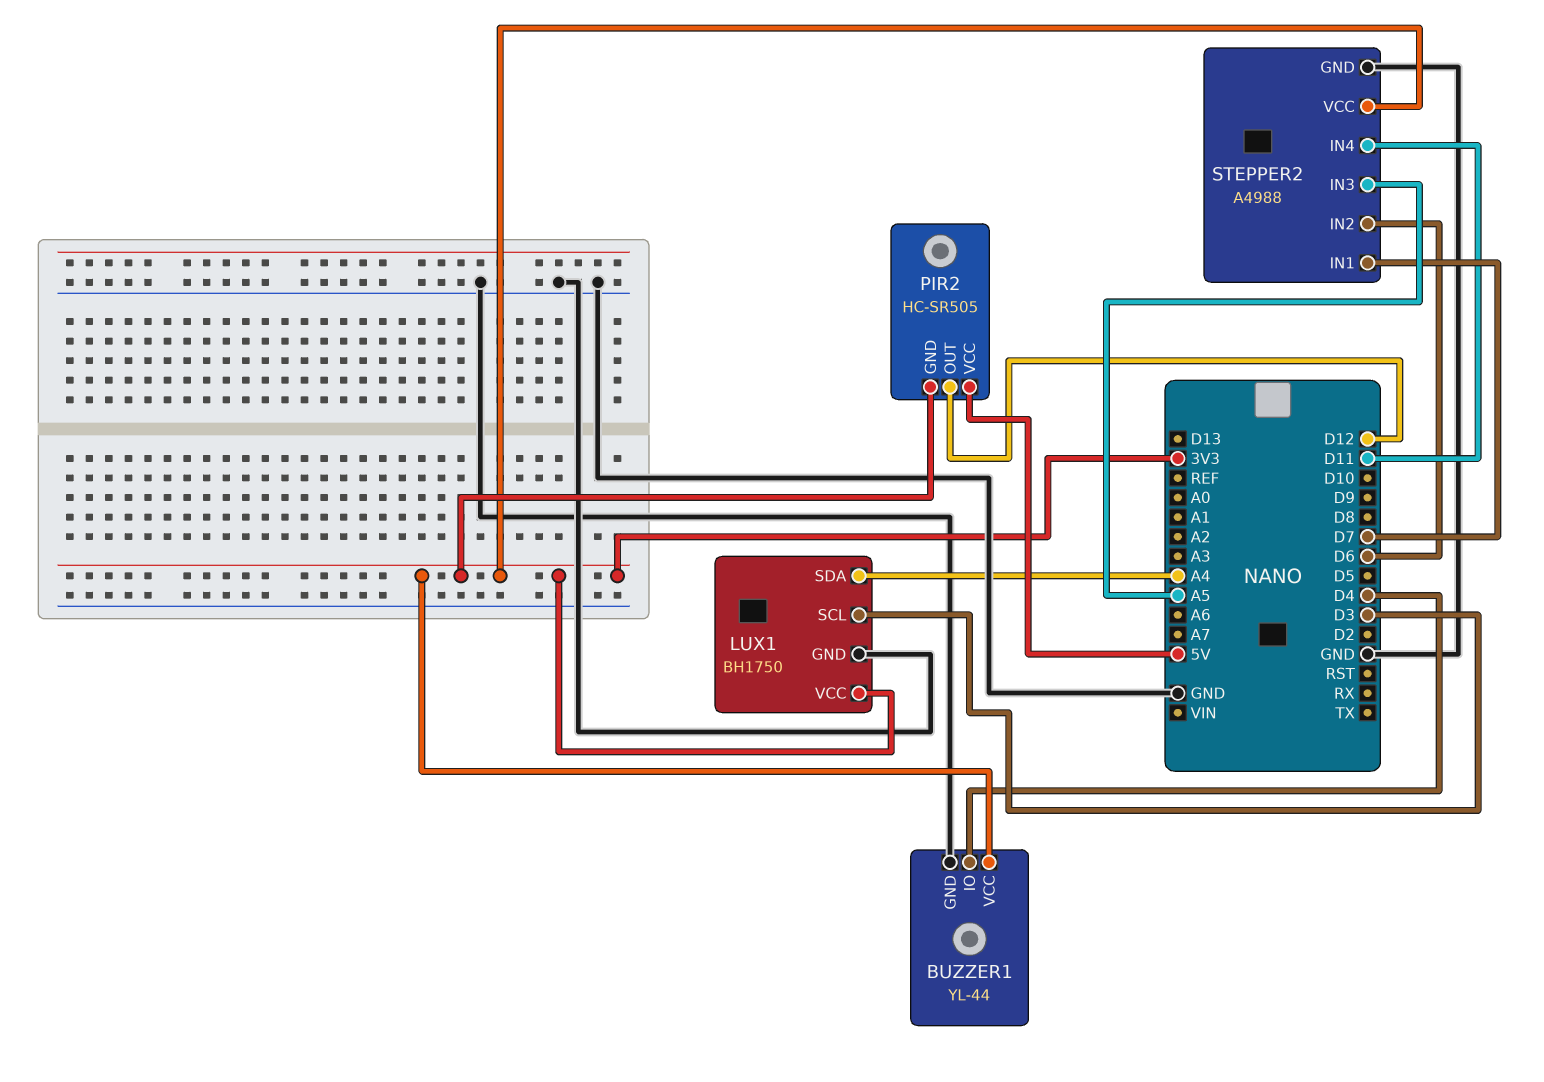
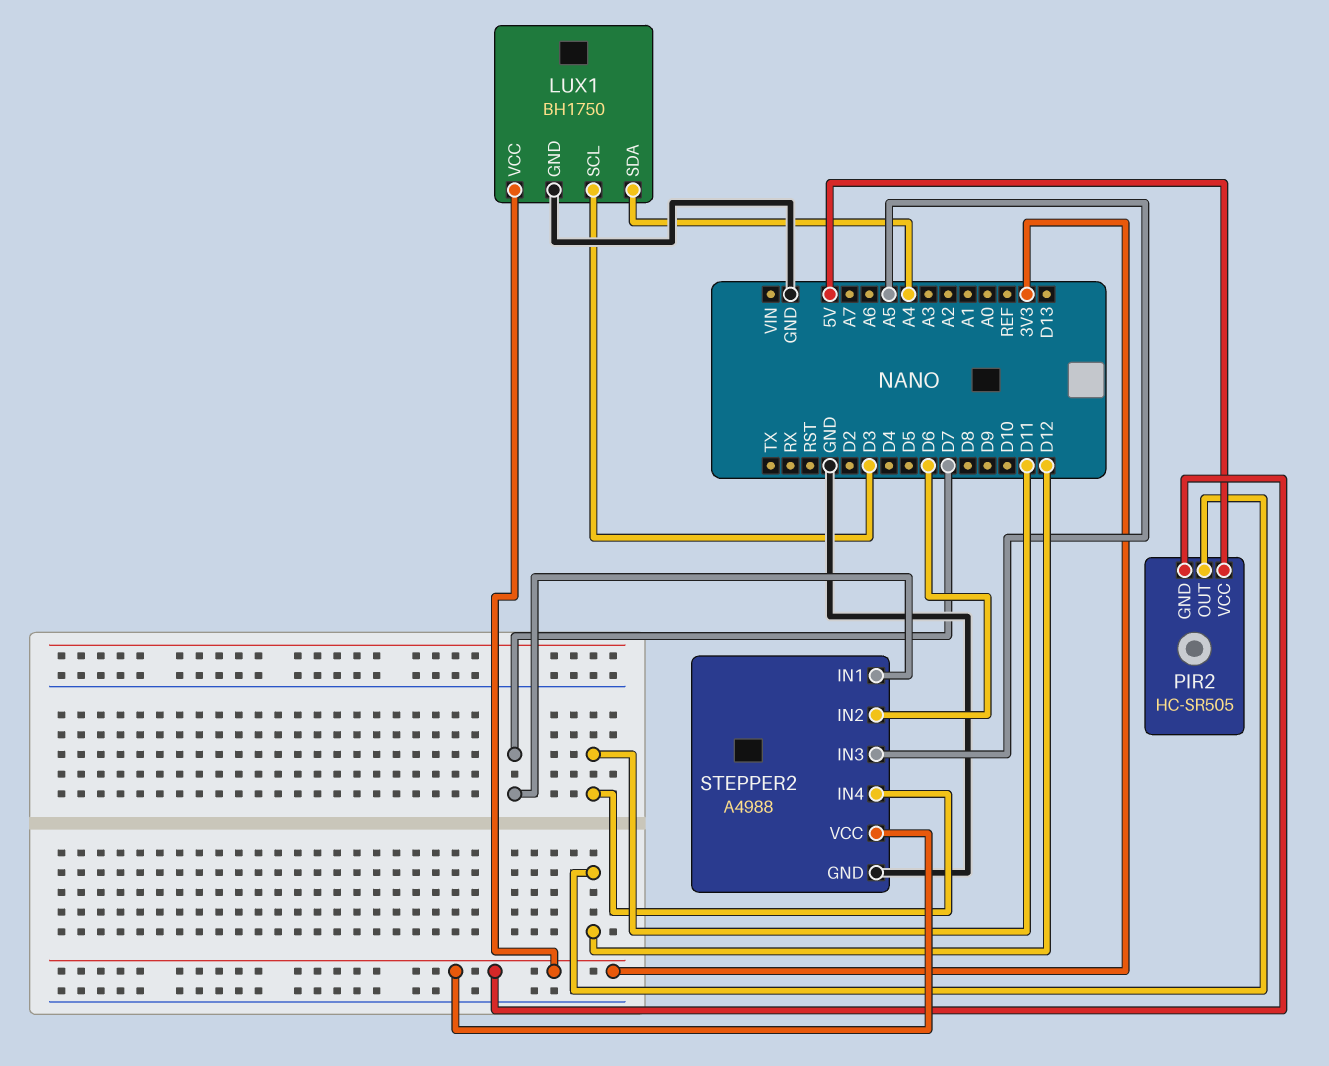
BUZZER1: YL-44 -> none
BUZZER1 pin GND: GND -> none
BUZZER1 pin IO: D4 -> none
BUZZER1 pin VCC: 3V3 -> none

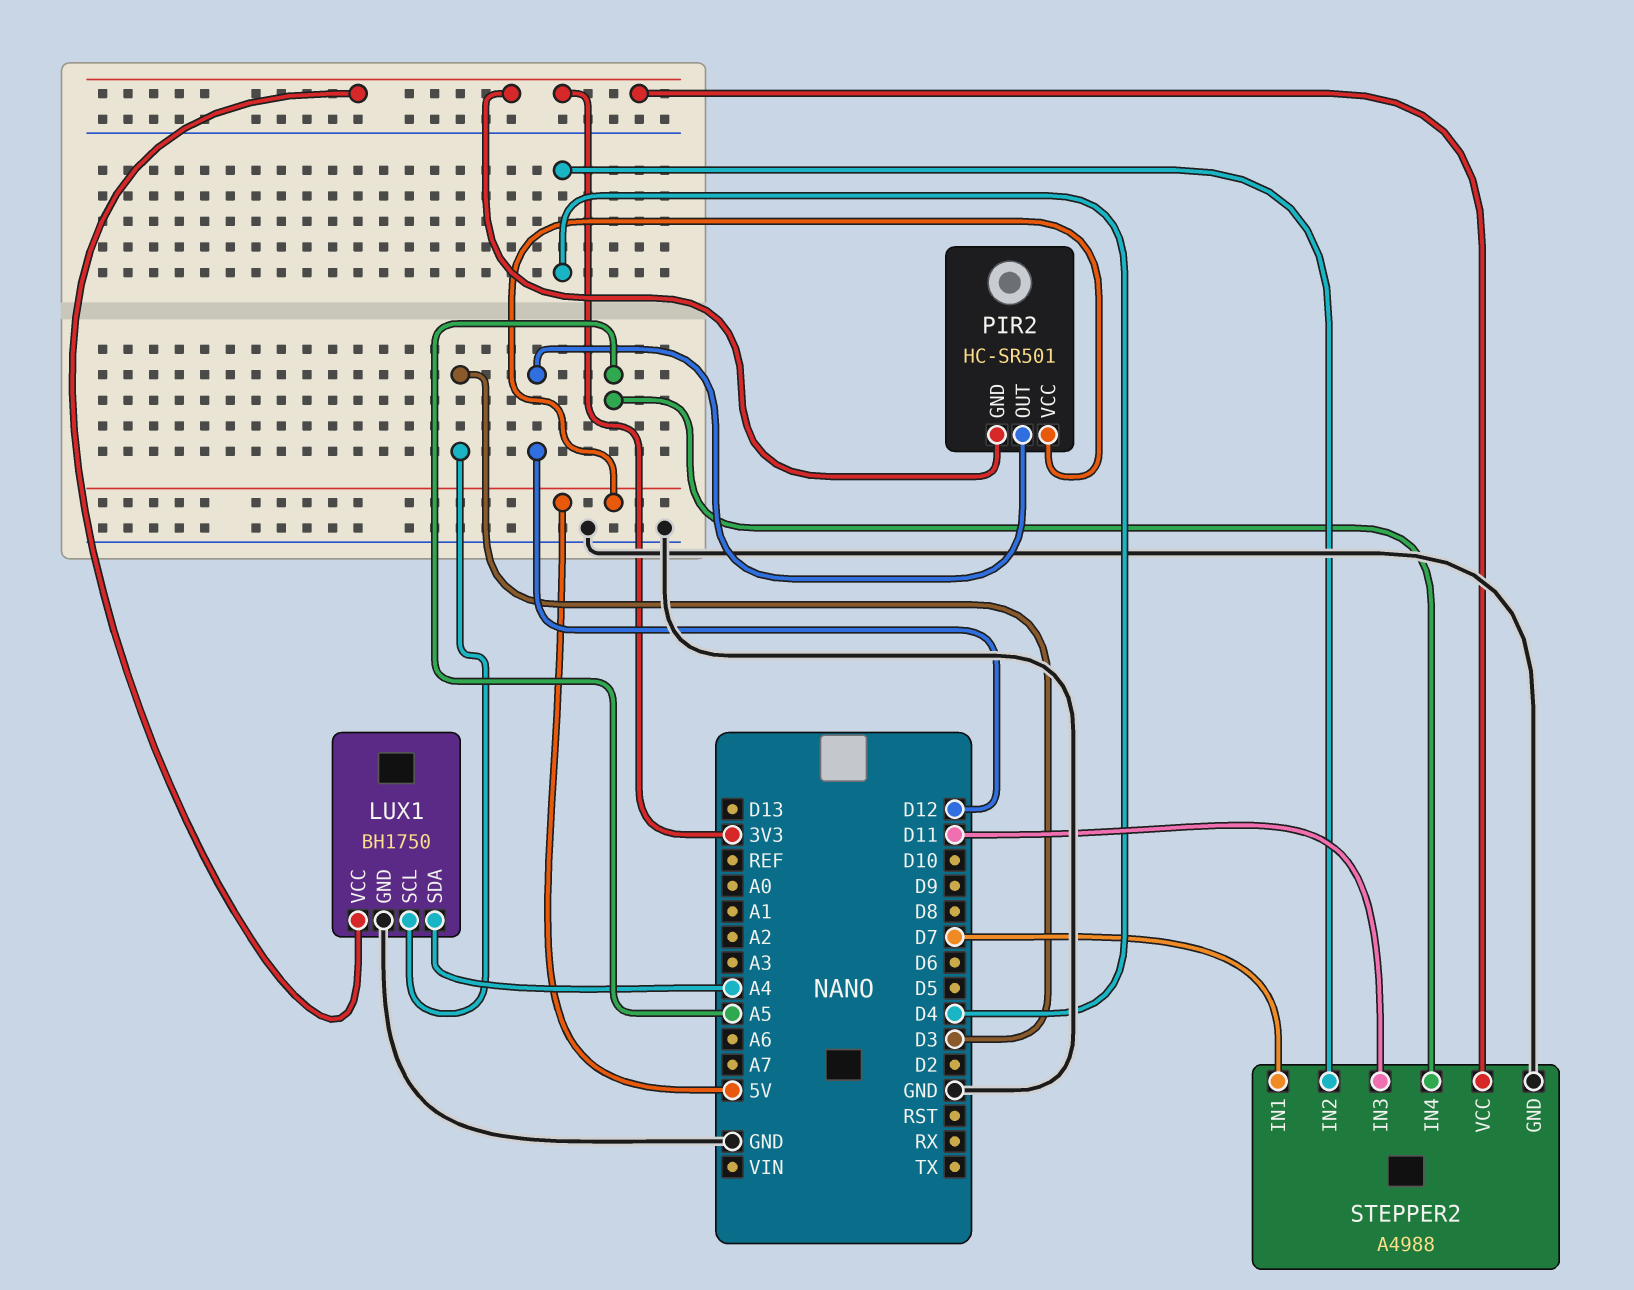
PIR2: HC-SR505 -> HC-SR501
STEPPER2 pin IN2: D6 -> D4
STEPPER2 pin IN3: A5 -> D11
STEPPER2 pin IN4: D11 -> A5

